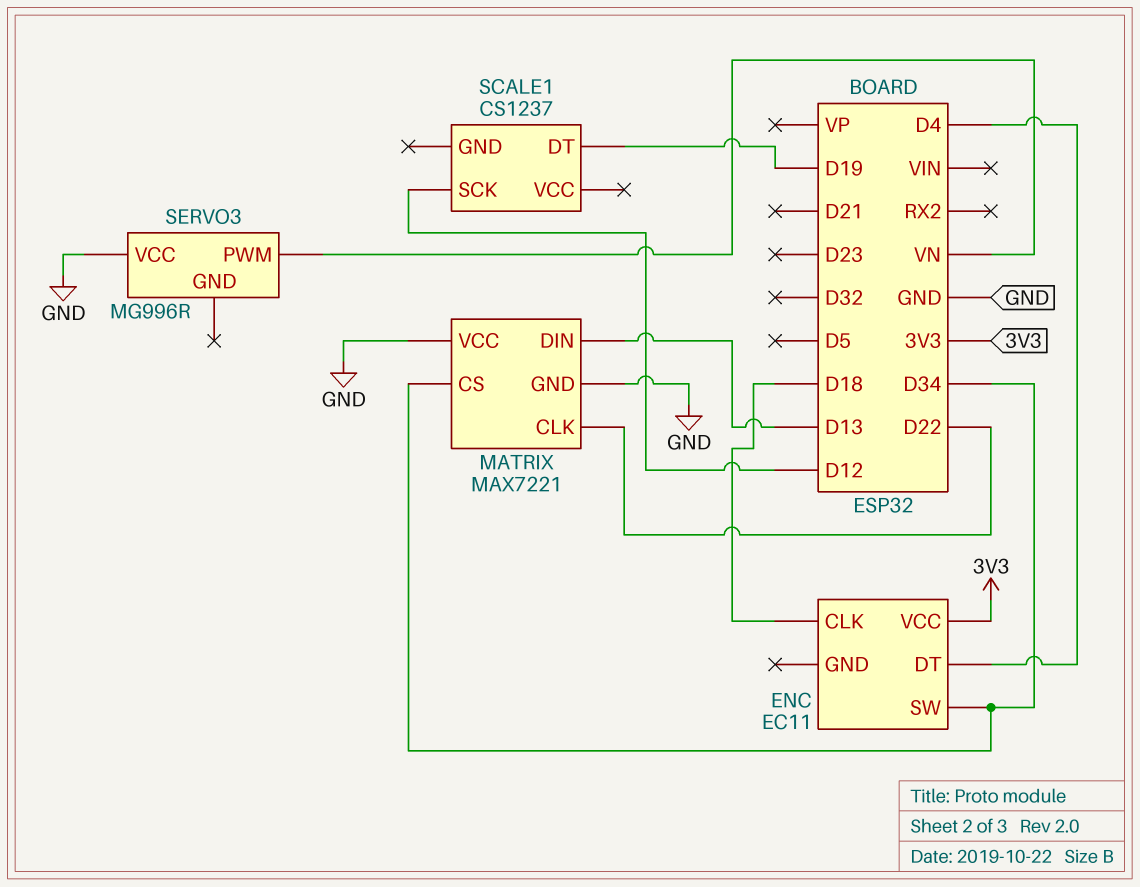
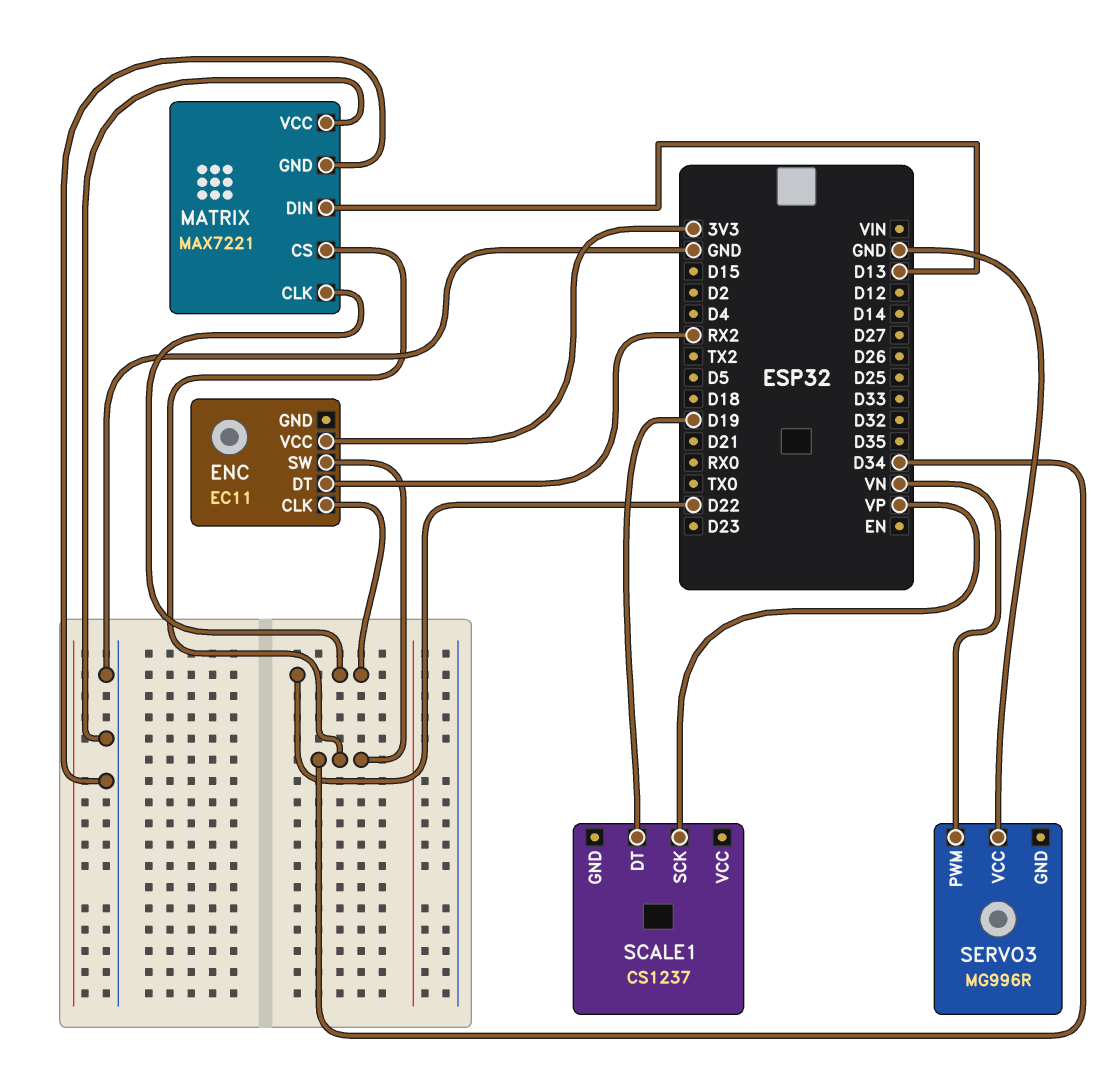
ENC pin CLK: D18 -> D22
ENC pin DT: D4 -> RX2
SCALE1 pin SCK: D12 -> VP

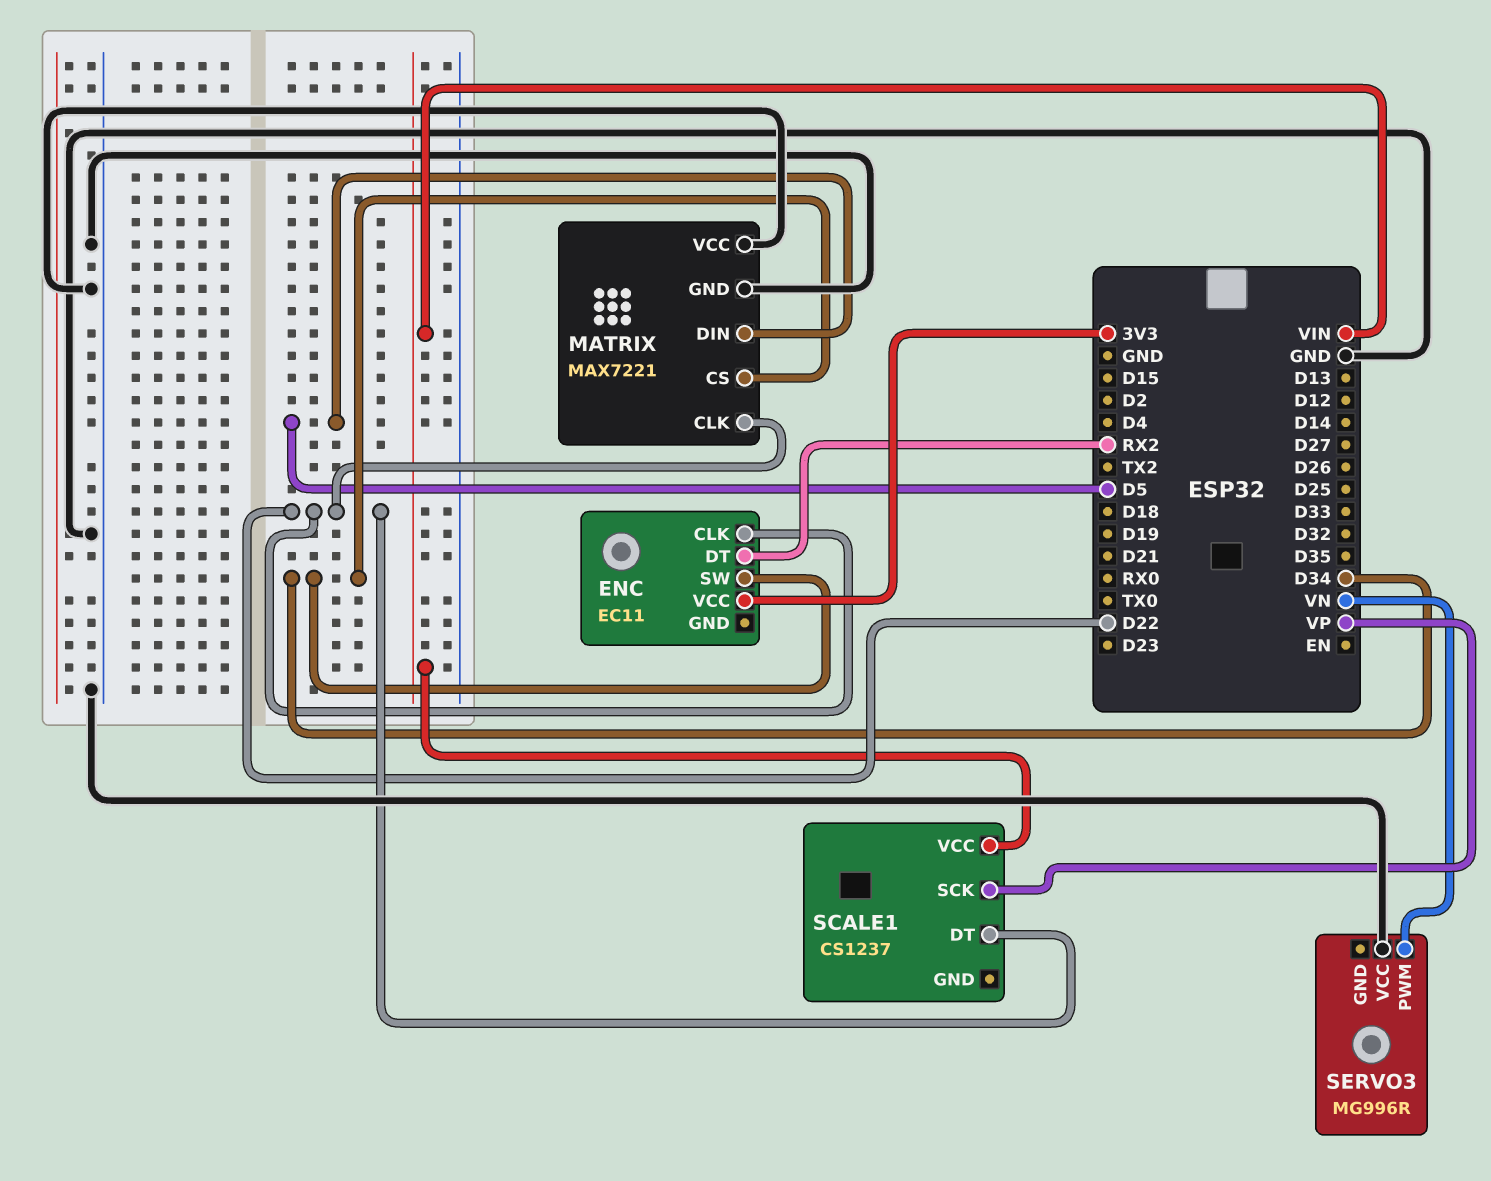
MATRIX pin DIN: D13 -> D5
SCALE1 pin DT: D19 -> D22
SCALE1 pin VCC: none -> VIN

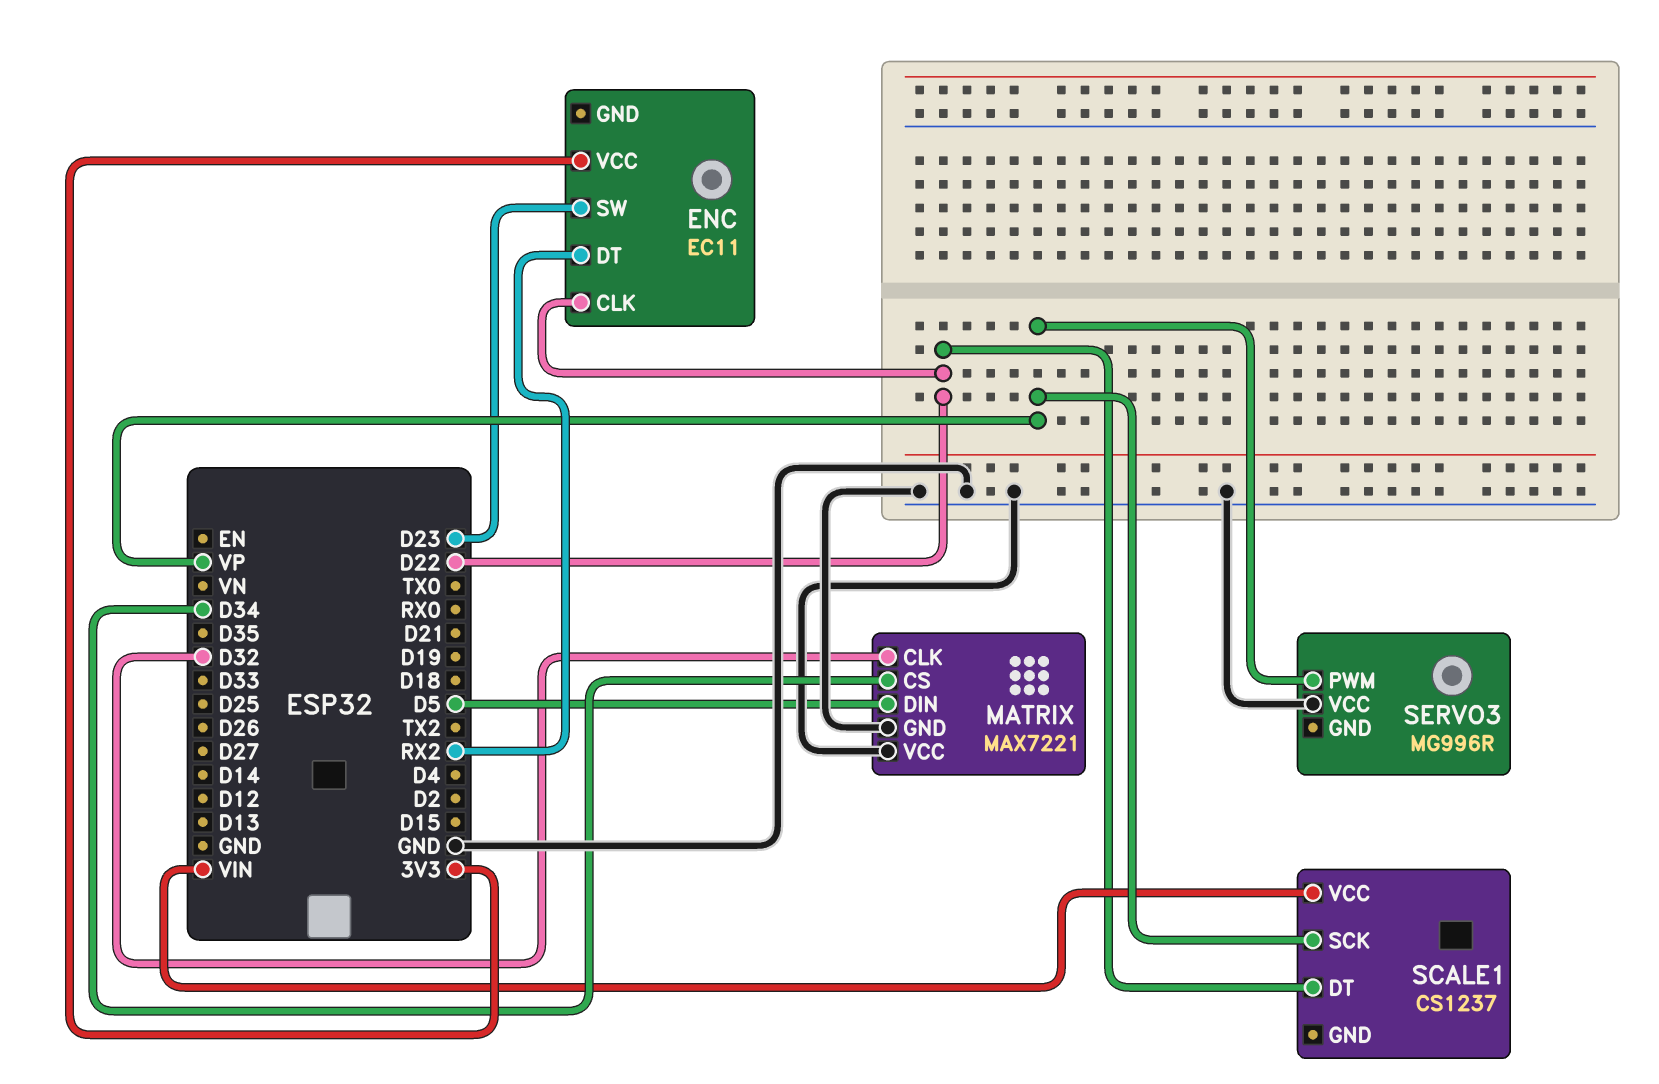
ENC pin SW: D34 -> D23
MATRIX pin CLK: D22 -> D32
SERVO3 pin PWM: VN -> VP

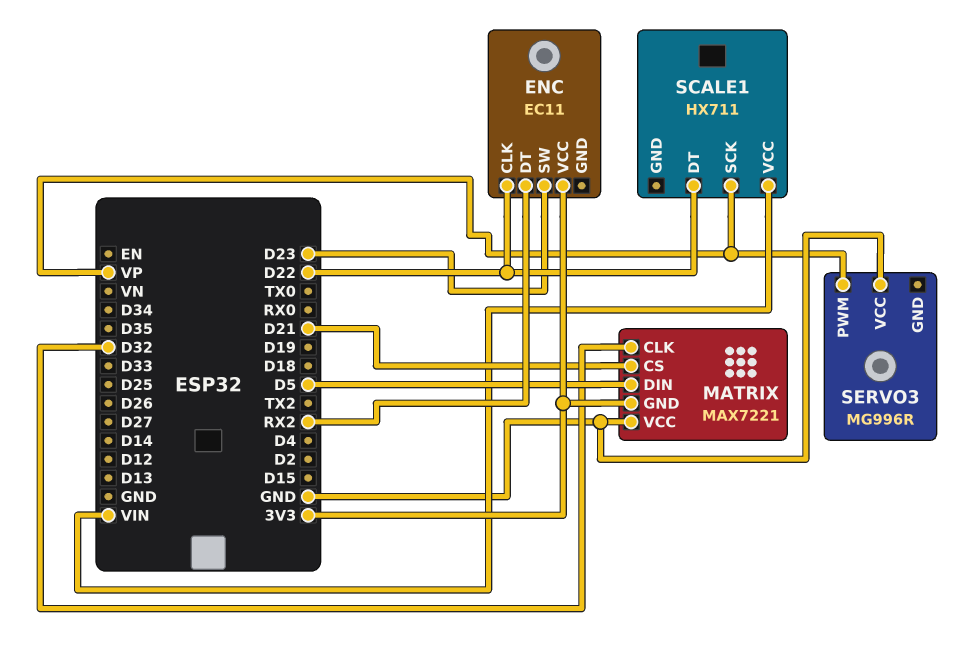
MATRIX pin CS: D34 -> D21
MATRIX pin GND: GND -> 3V3
SCALE1: CS1237 -> HX711

